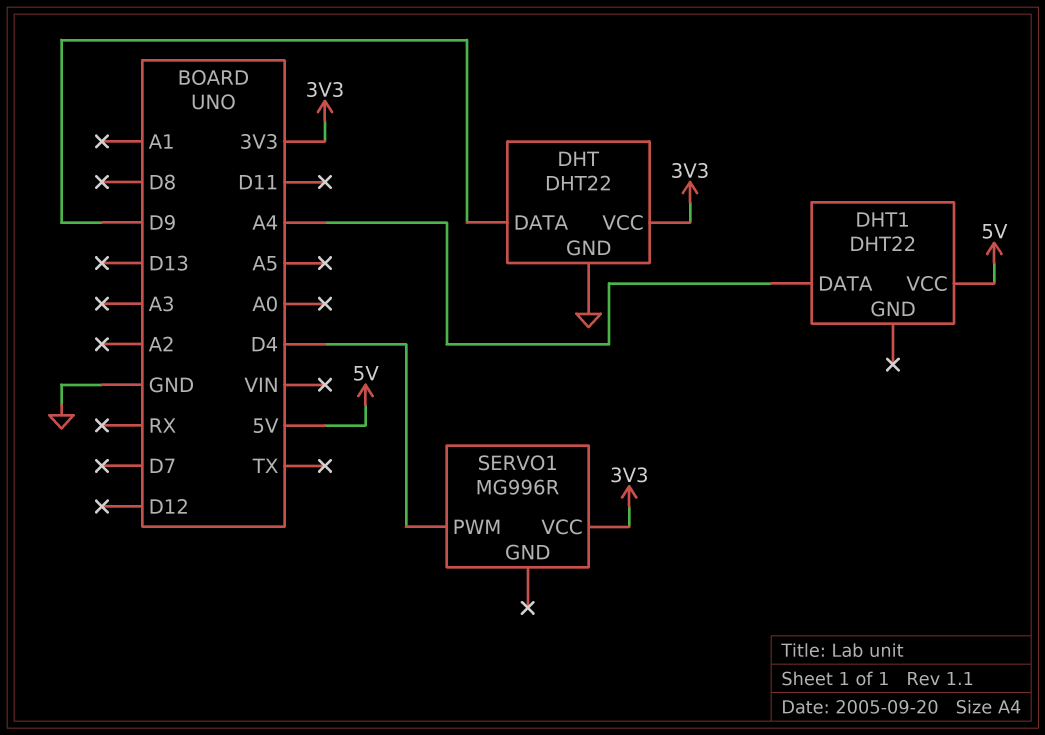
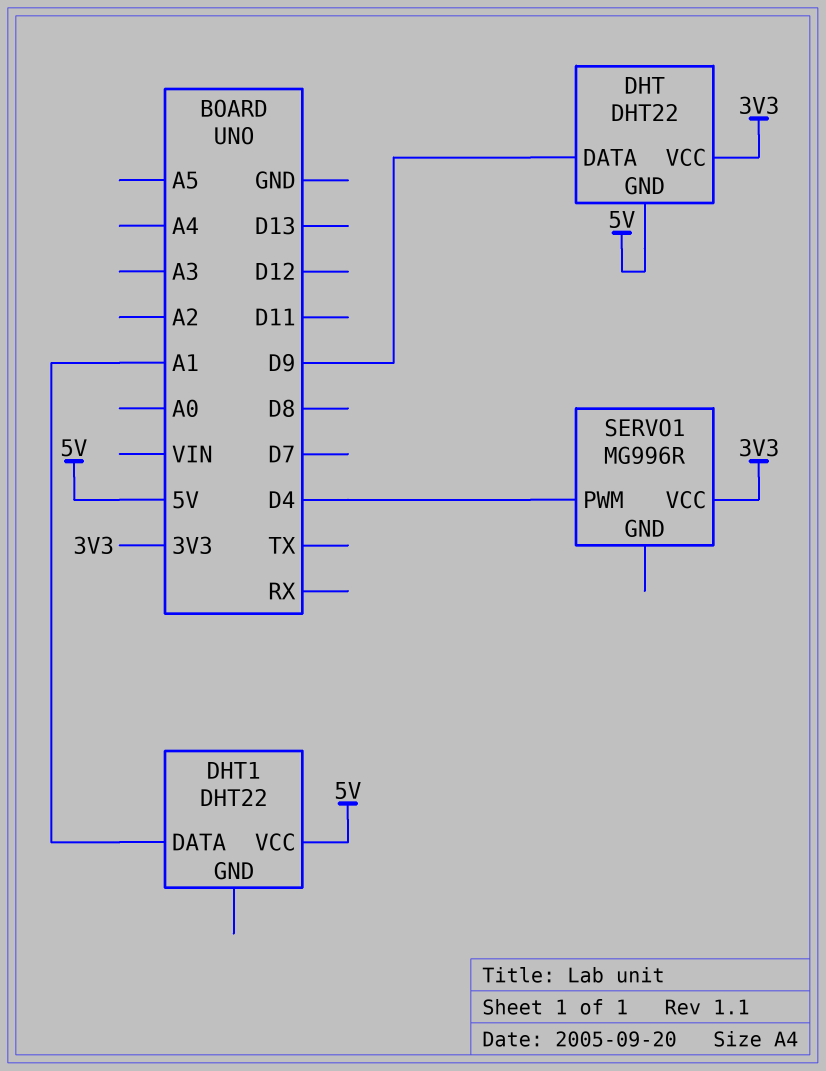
DHT pin GND: GND -> 5V
DHT1 pin DATA: A4 -> A1

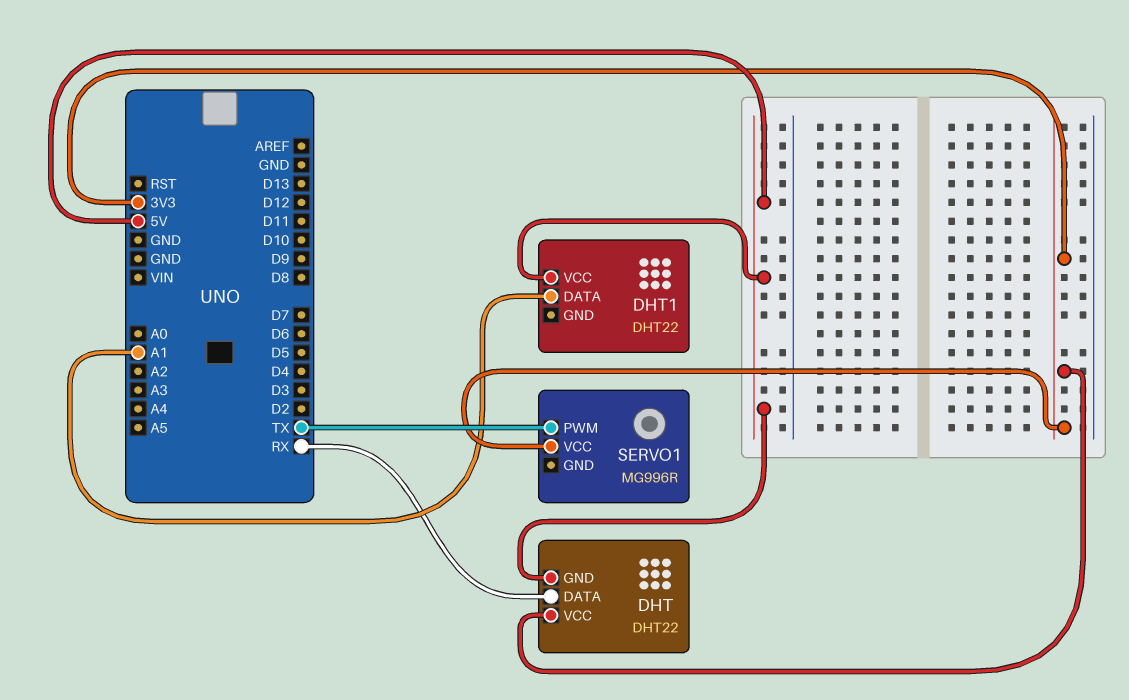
DHT pin DATA: D9 -> RX
SERVO1 pin PWM: D4 -> TX

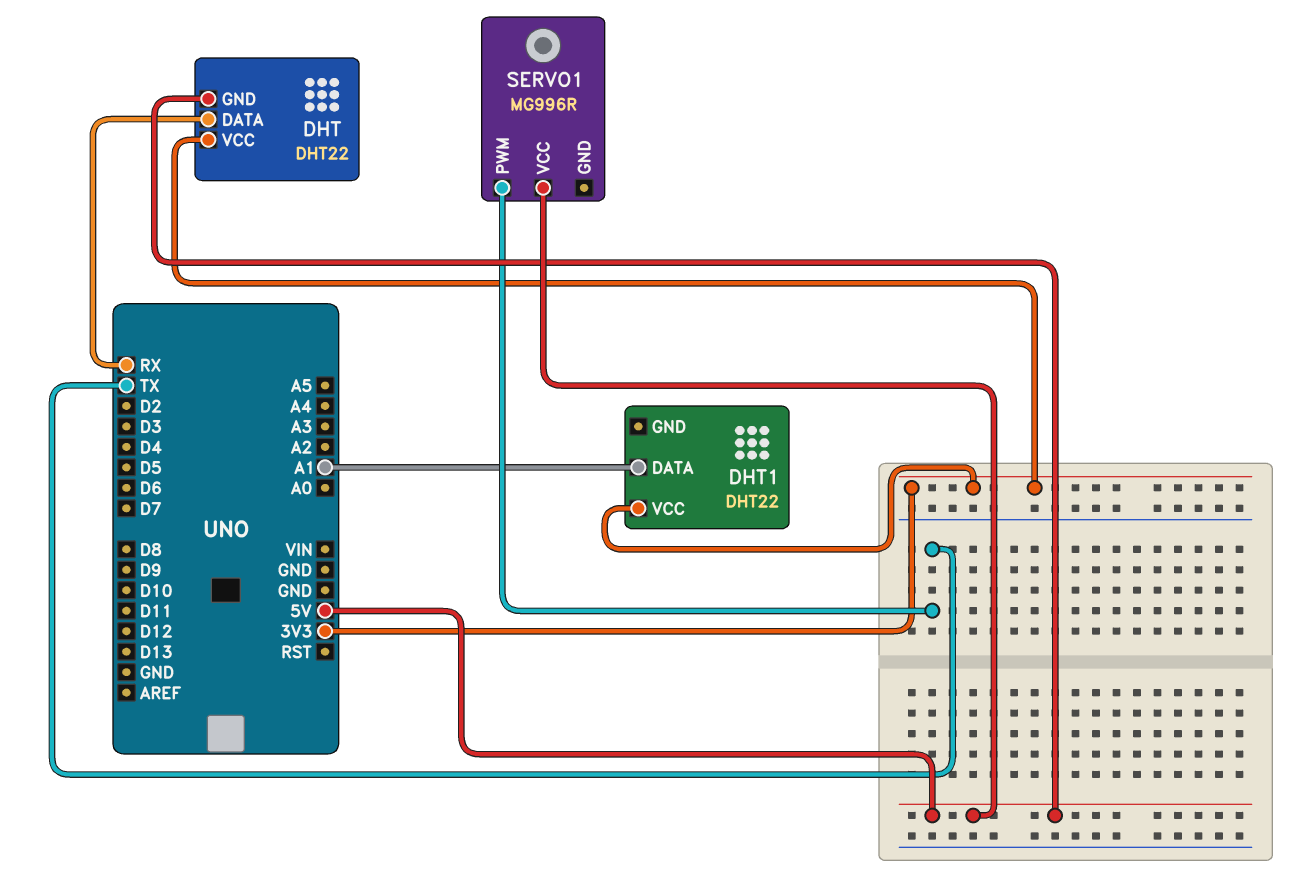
DHT1 pin VCC: 5V -> 3V3
SERVO1 pin VCC: 3V3 -> 5V

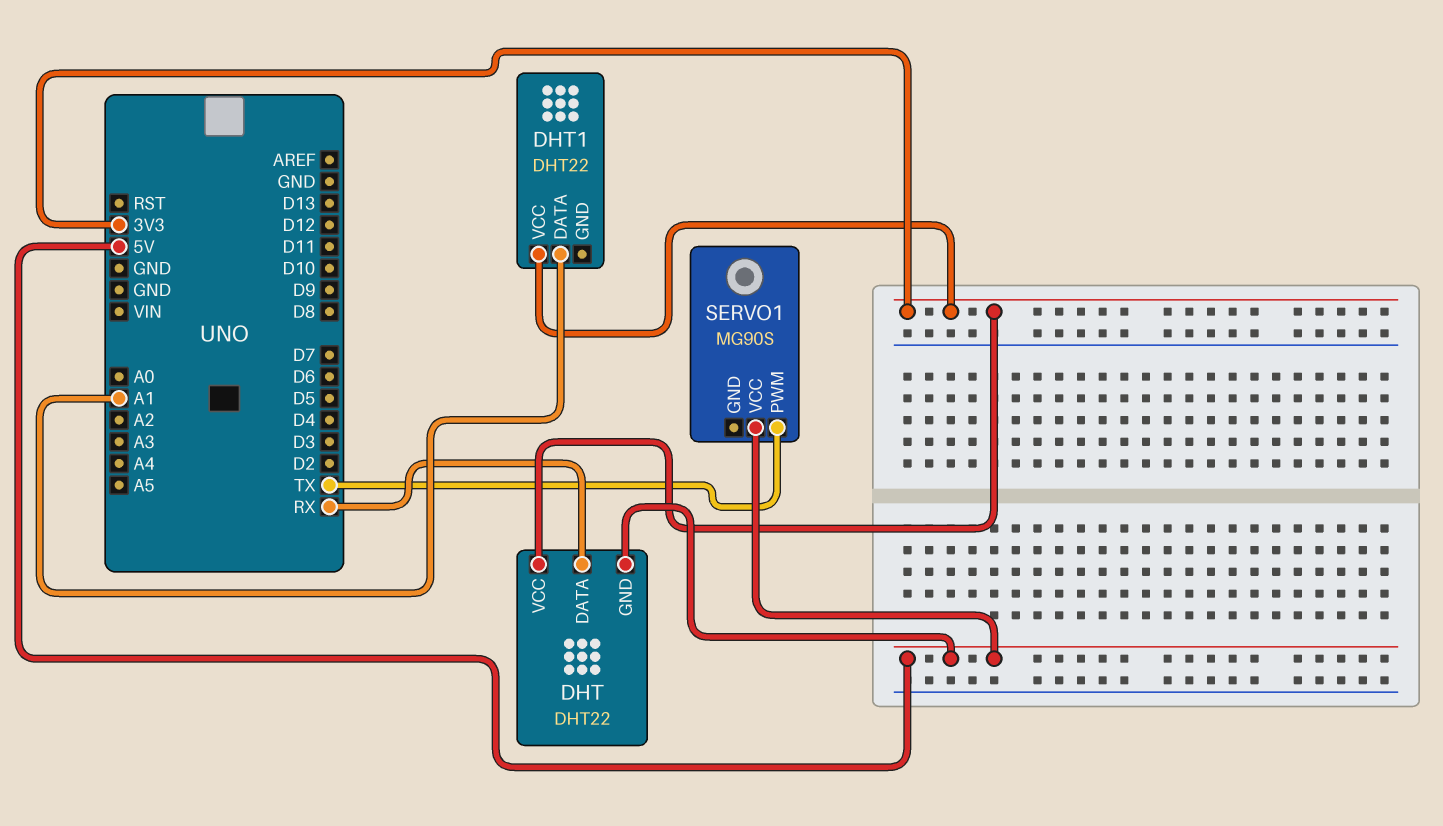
SERVO1: MG996R -> MG90S

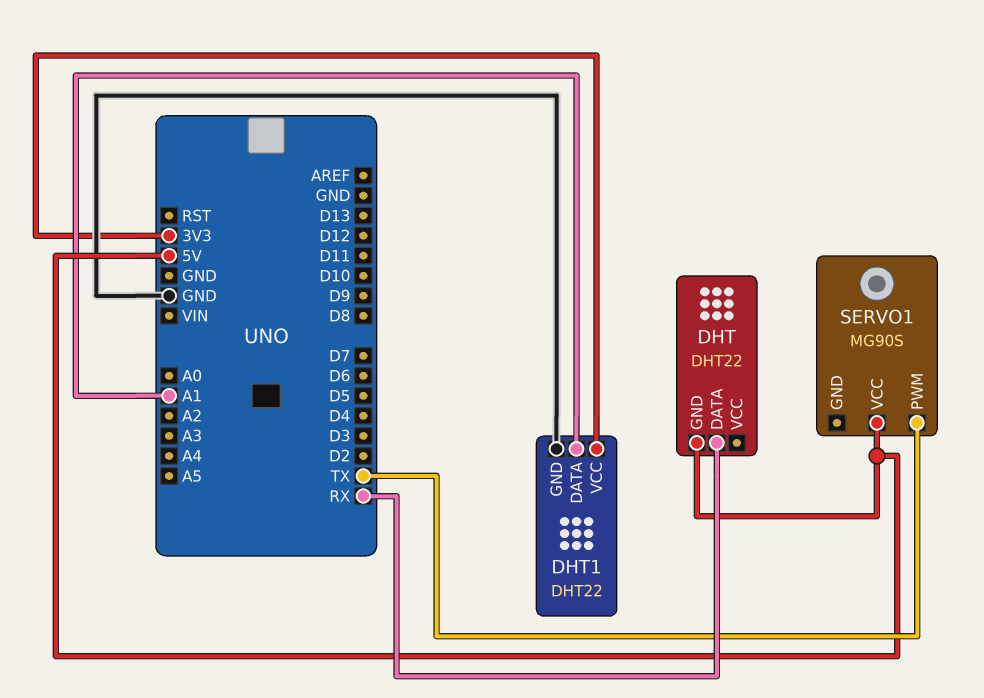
DHT pin VCC: 3V3 -> none
DHT1 pin GND: none -> GND

